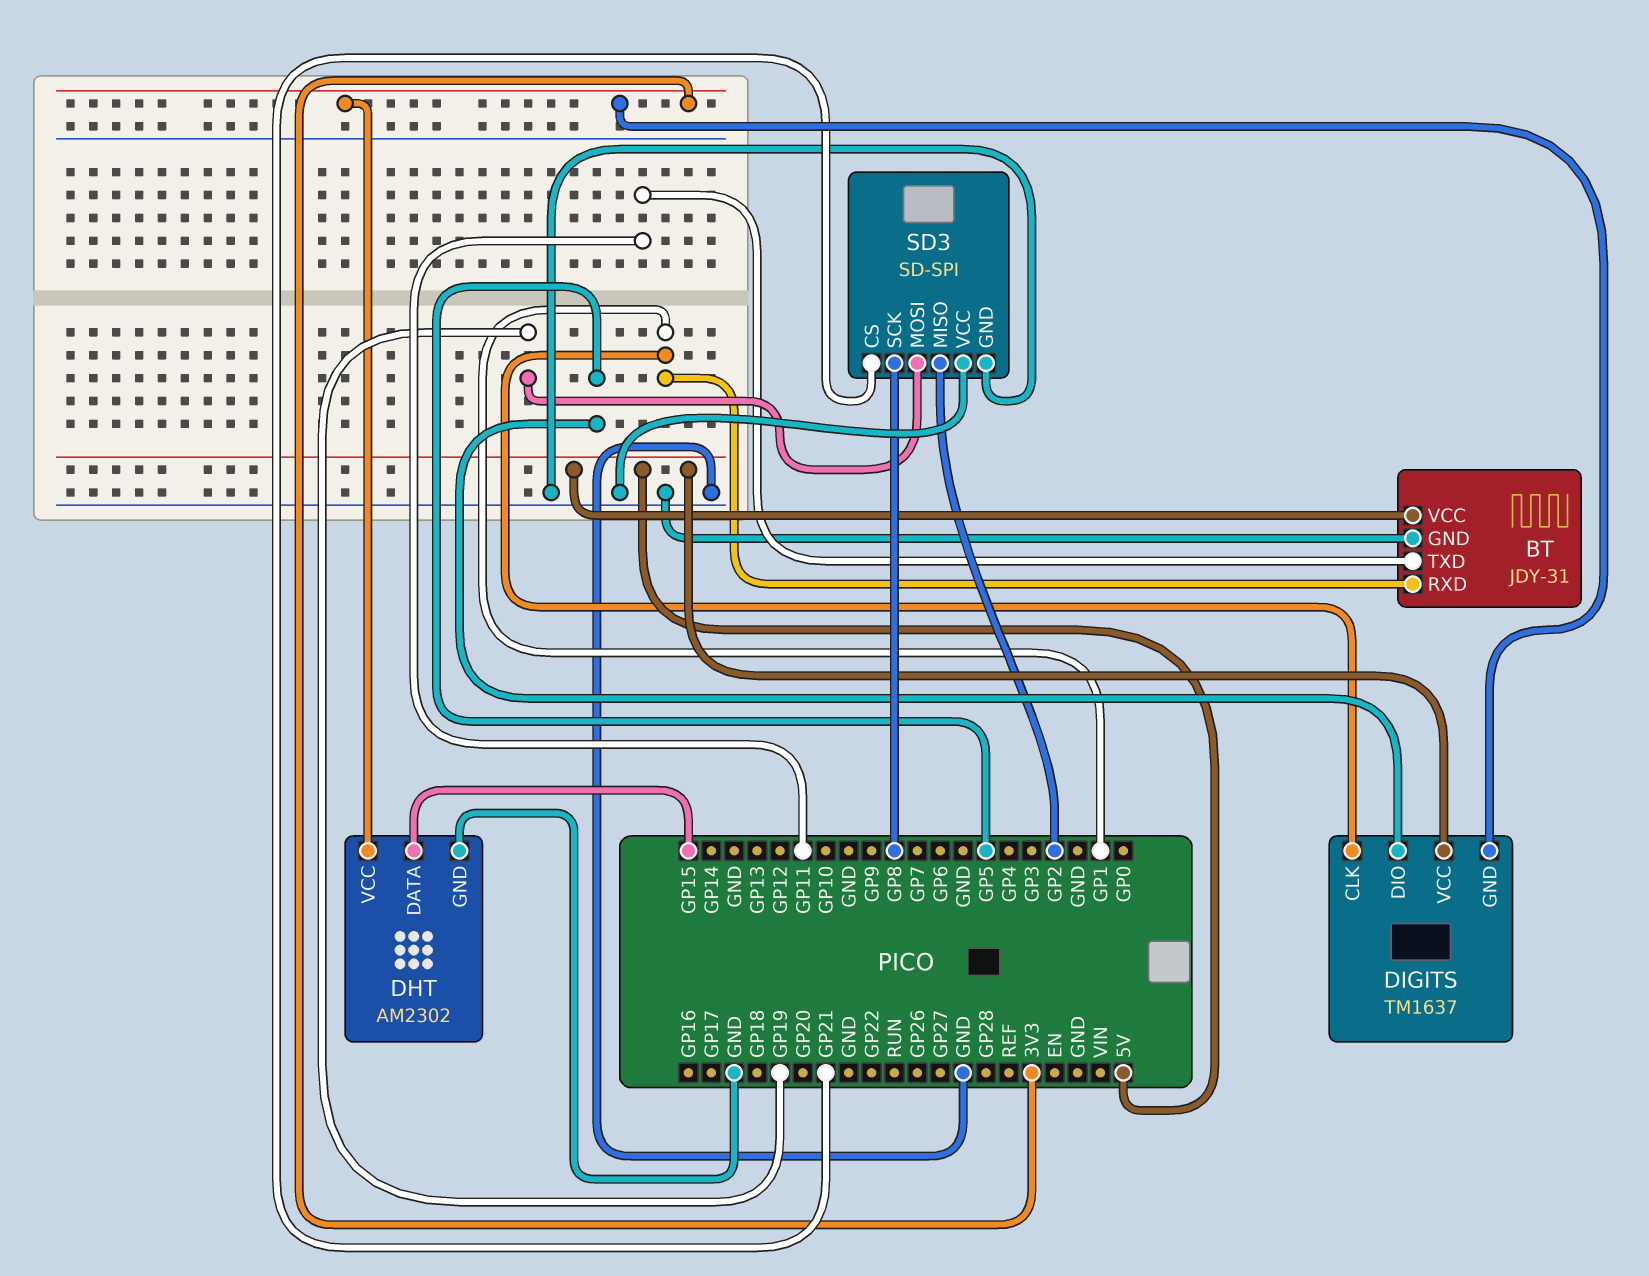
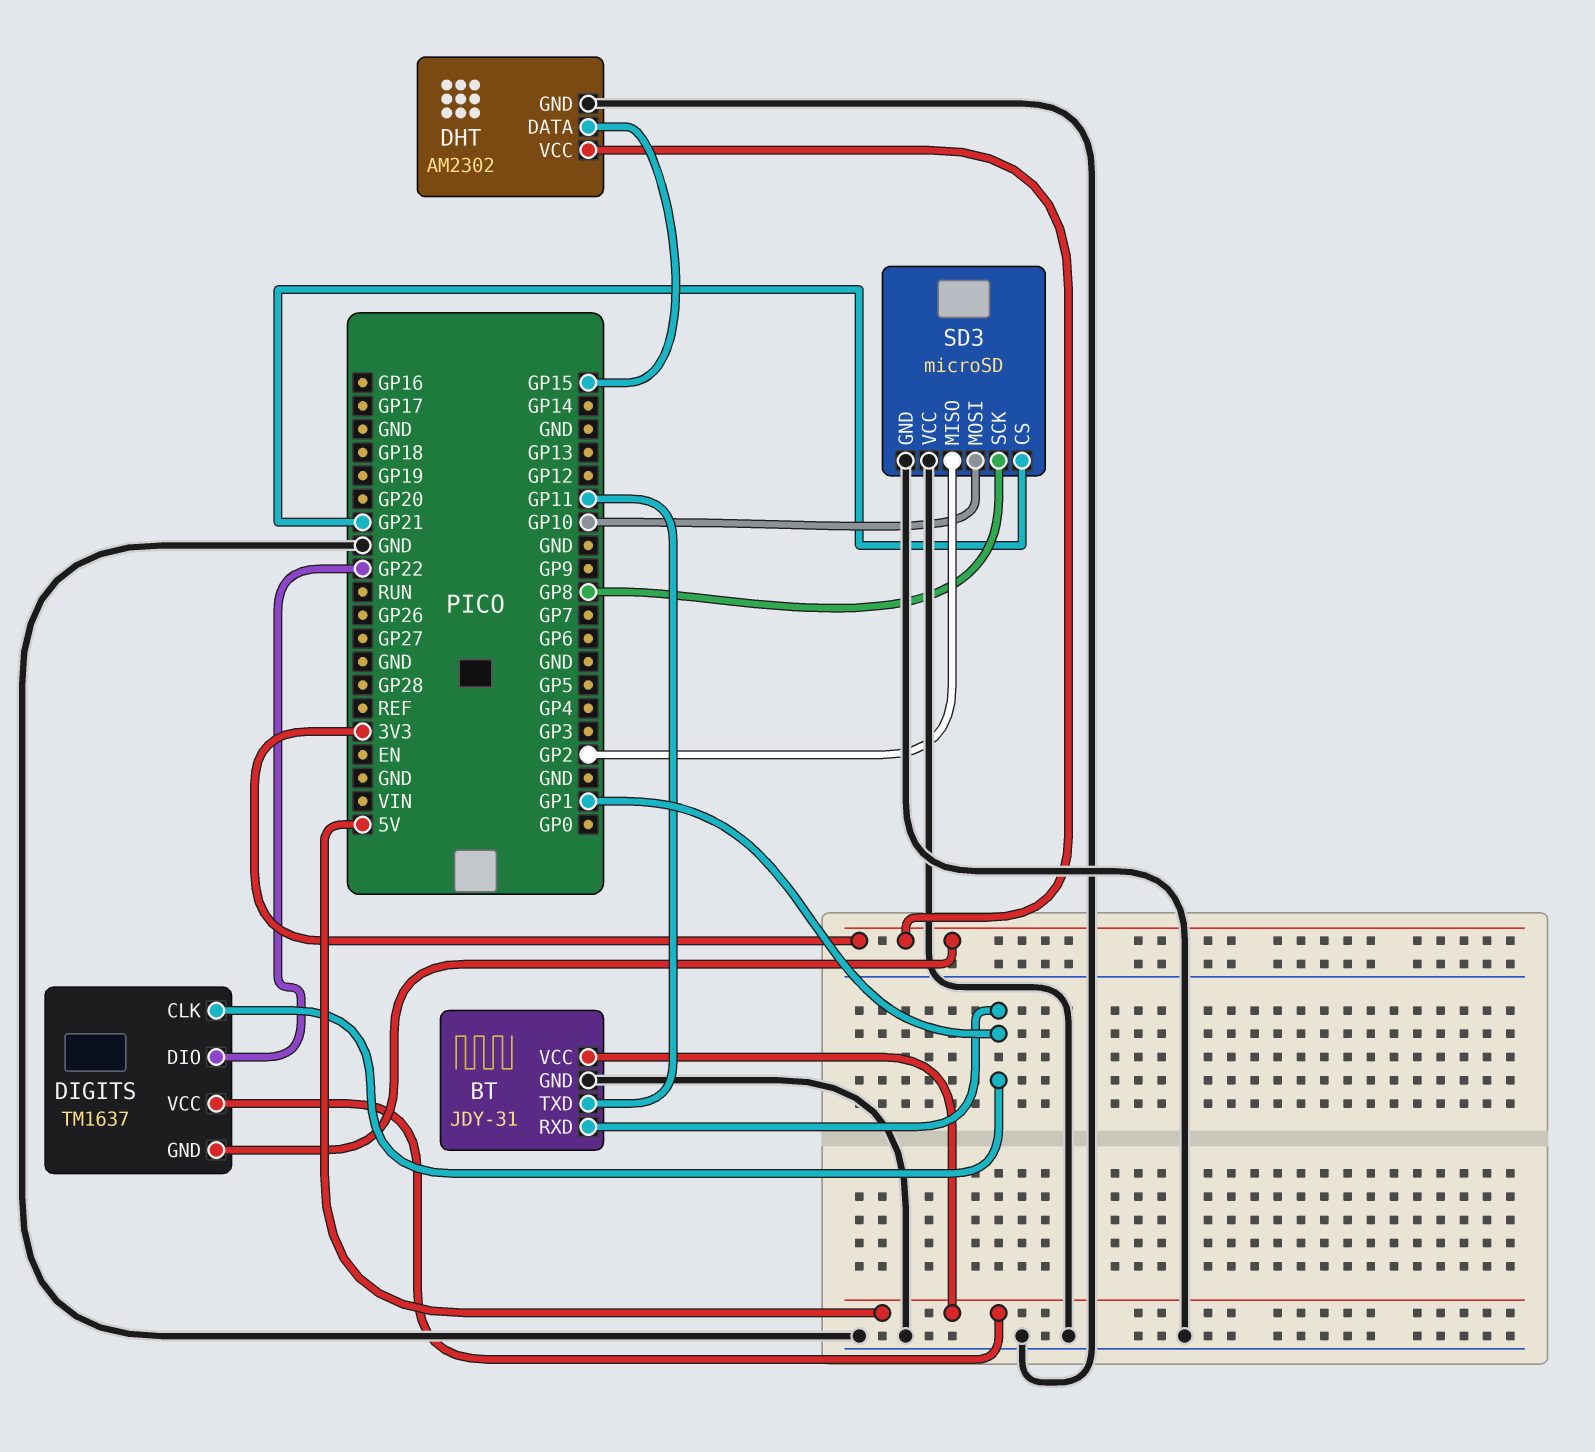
DIGITS pin DIO: GP5 -> GP22
SD3: SD-SPI -> microSD
SD3 pin MOSI: GP19 -> GP10

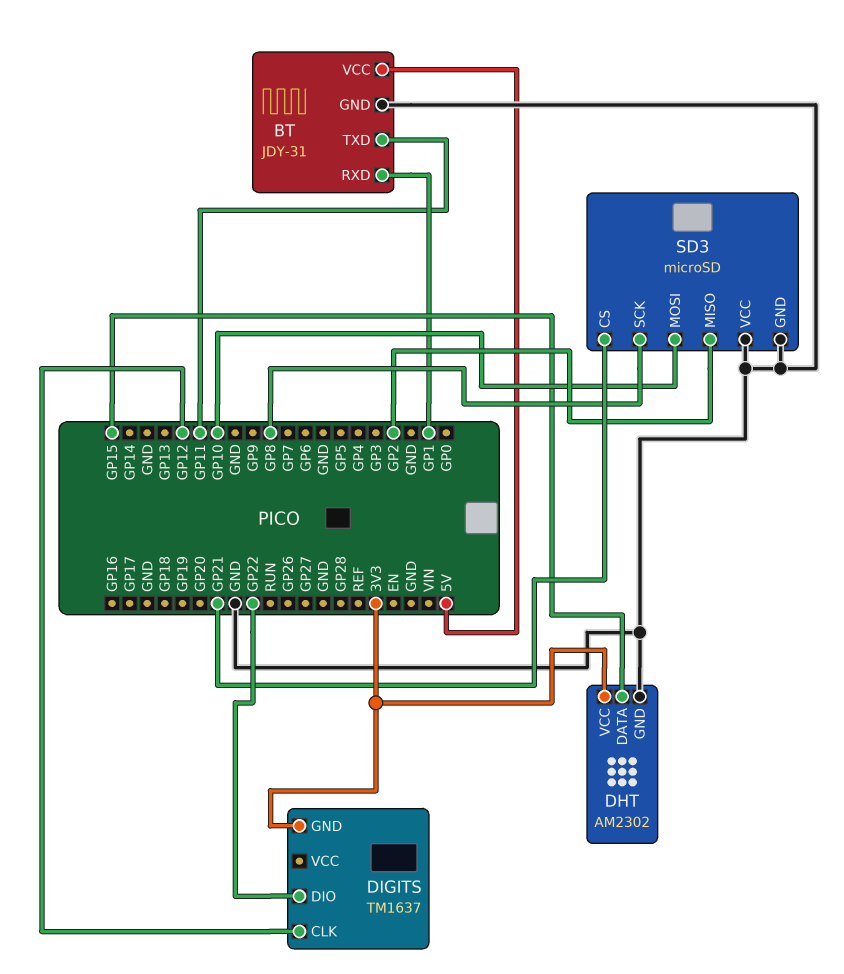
DIGITS pin CLK: GP1 -> GP12
DIGITS pin VCC: 5V -> none

